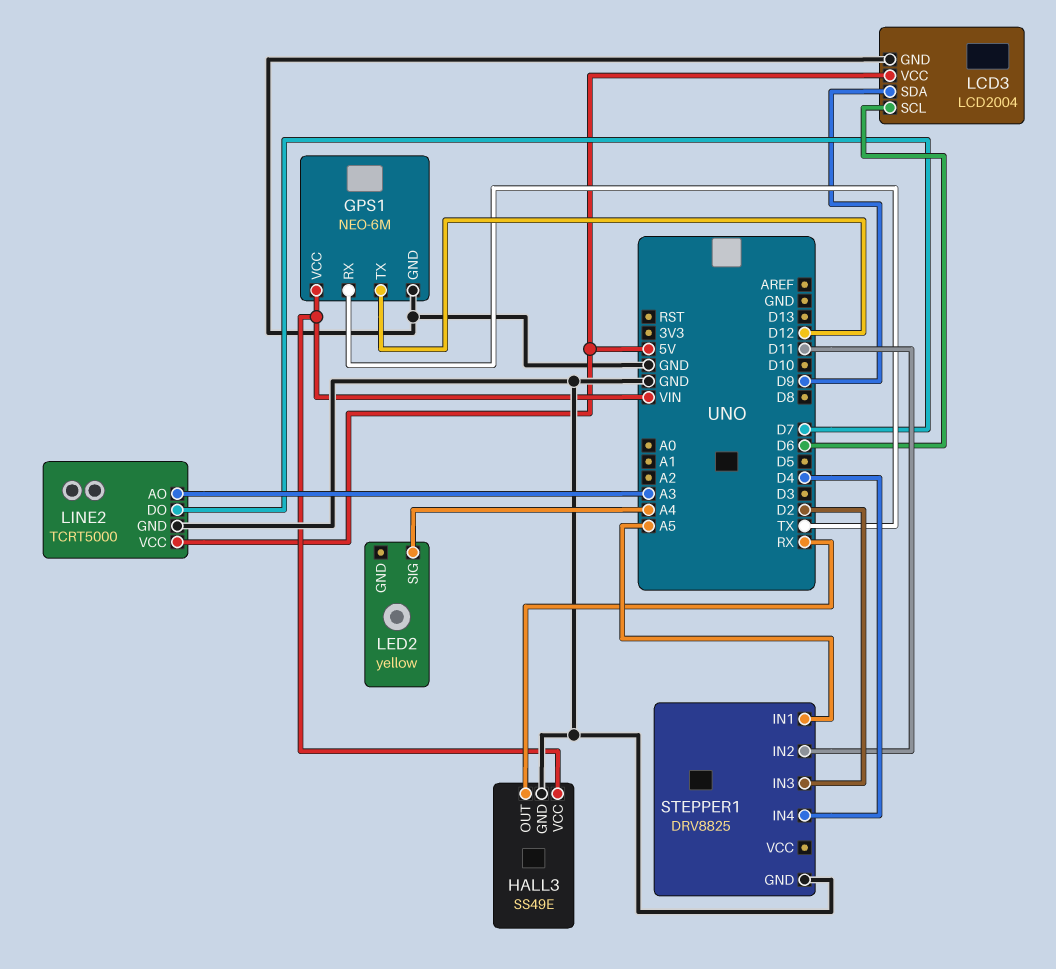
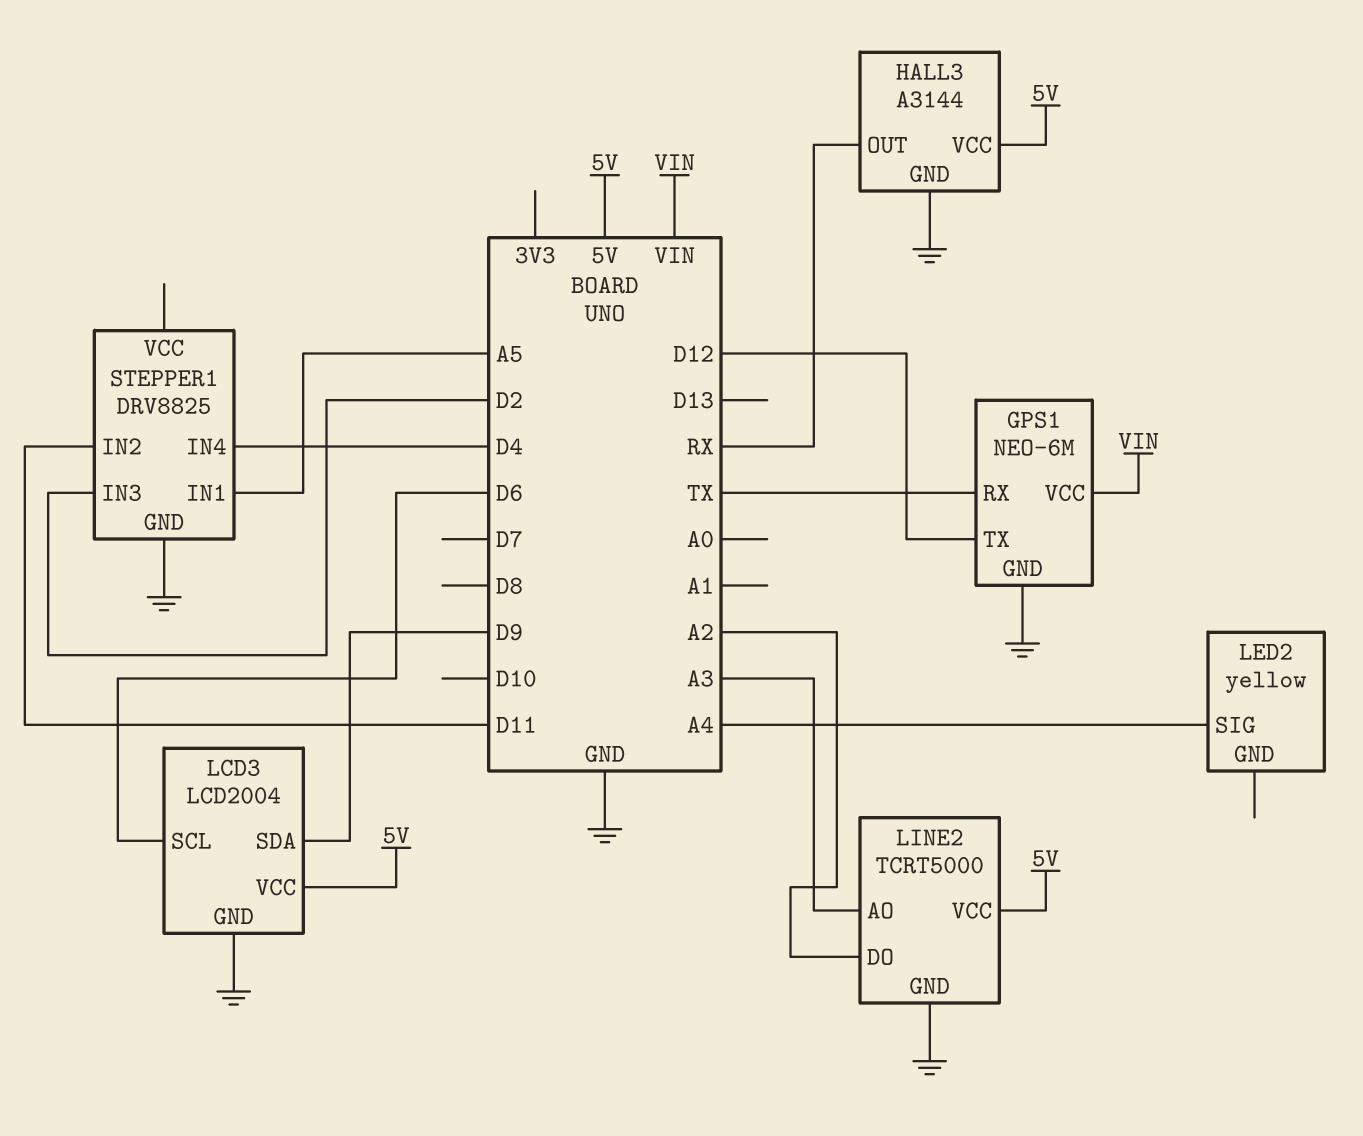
HALL3: SS49E -> A3144
HALL3 pin VCC: VIN -> 5V
LINE2 pin DO: D7 -> A2

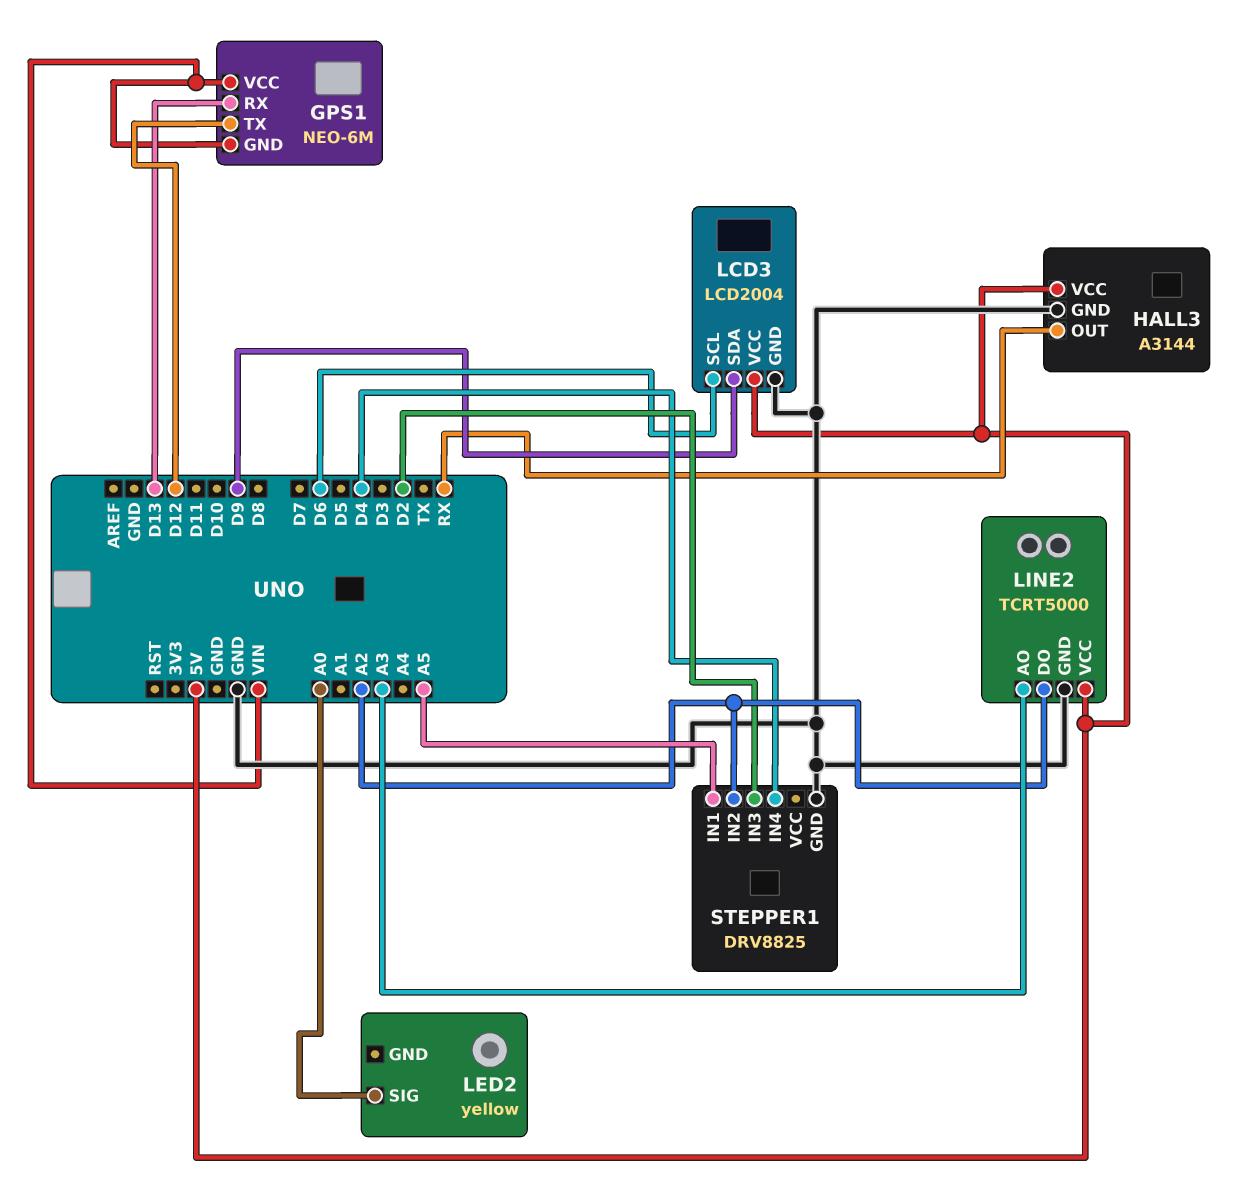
GPS1 pin GND: GND -> VIN
GPS1 pin RX: TX -> D13
LED2 pin SIG: A4 -> A0
STEPPER1 pin IN2: D11 -> A2

